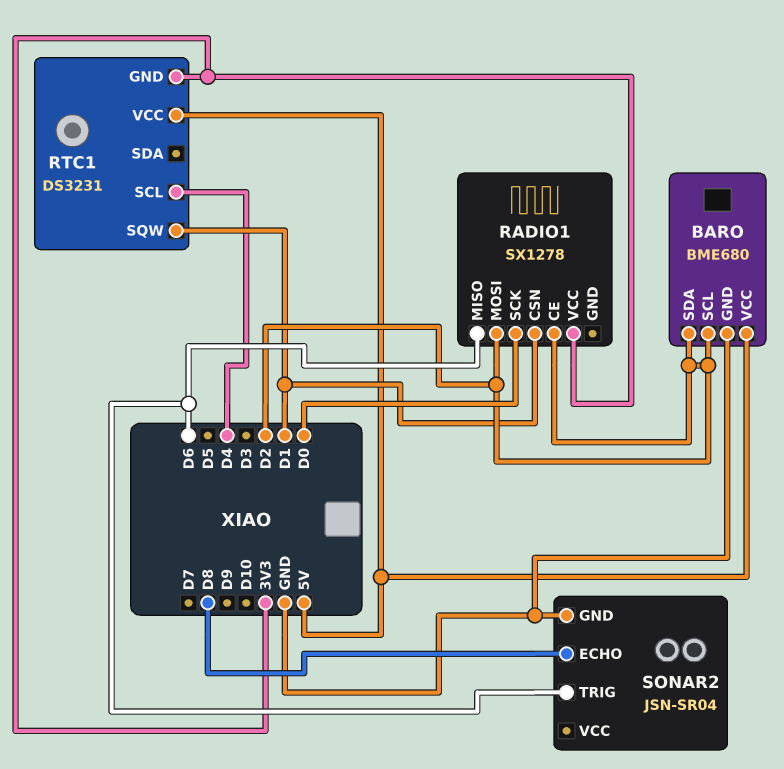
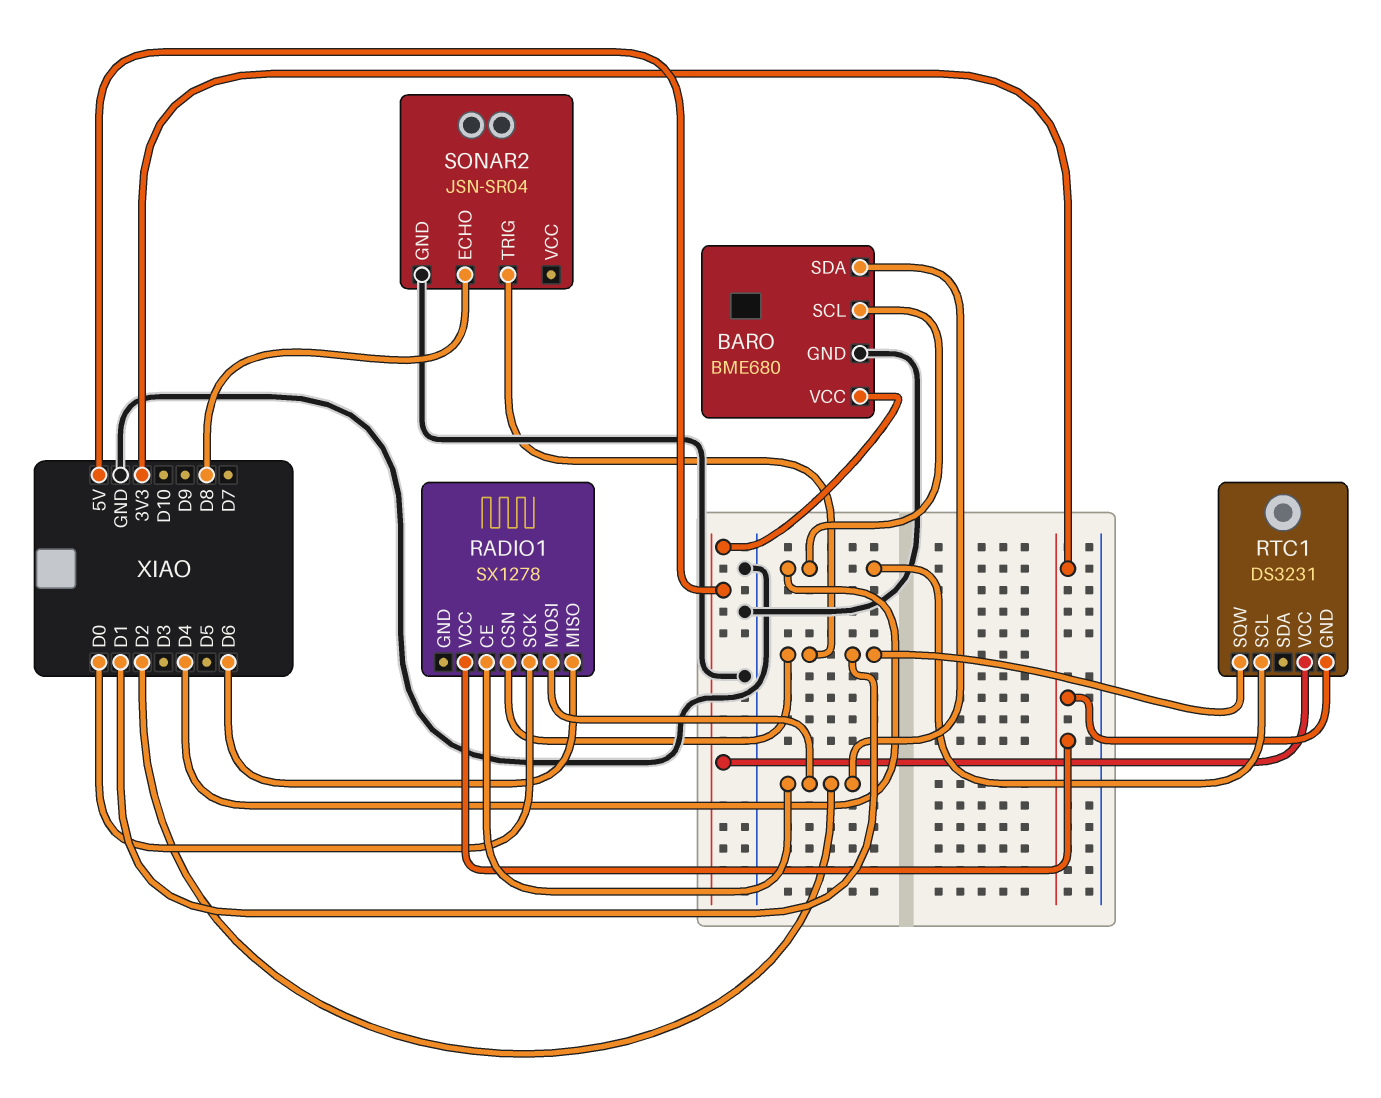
BARO pin SCL: D2 -> D4
SONAR2 pin TRIG: D6 -> D1

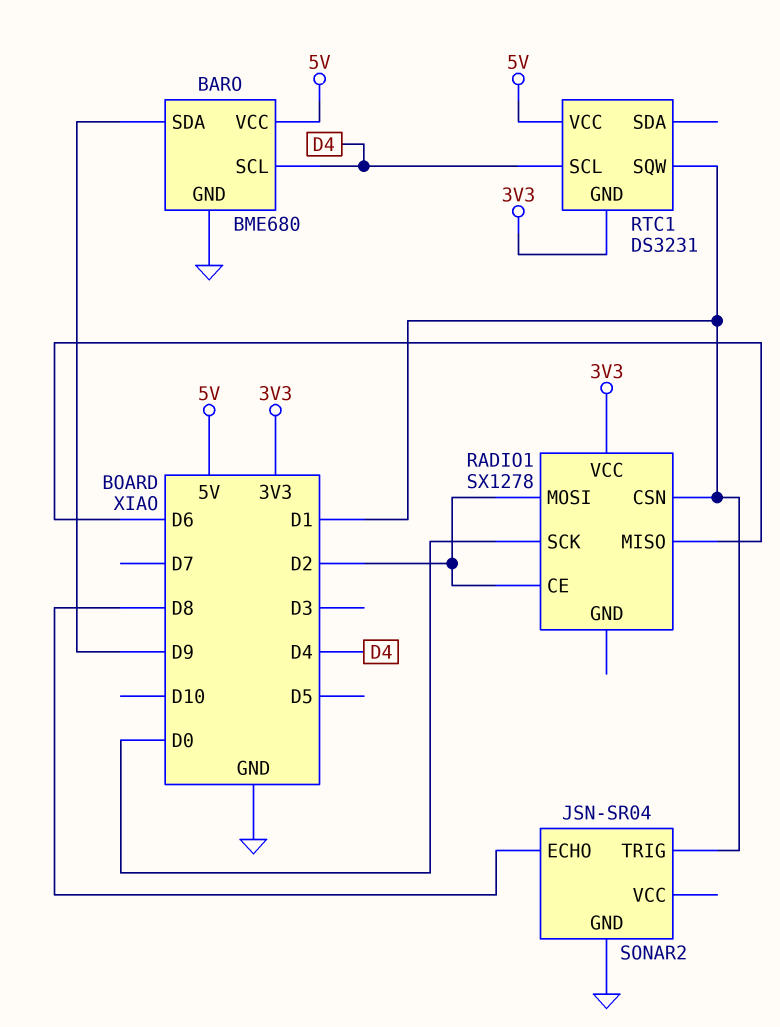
BARO pin SDA: D2 -> D9

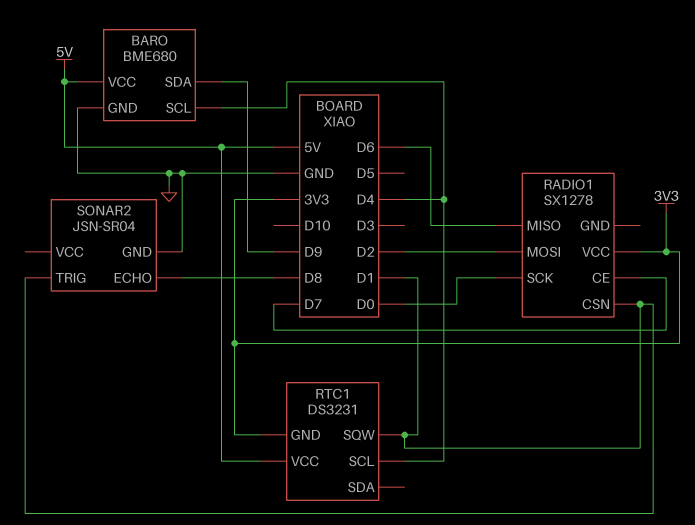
RADIO1 pin CE: D2 -> D7

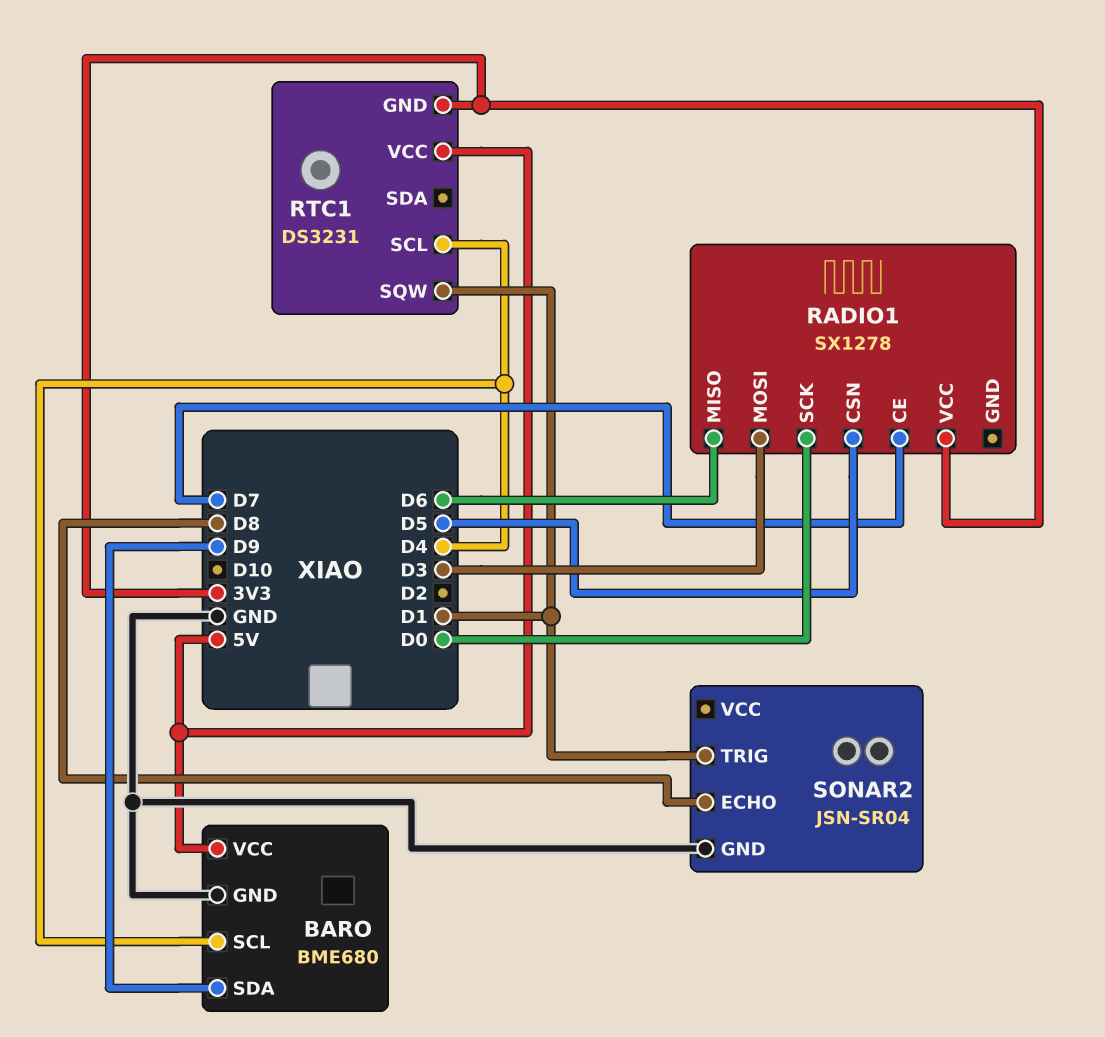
RADIO1 pin CSN: D1 -> D5
RADIO1 pin MOSI: D2 -> D3

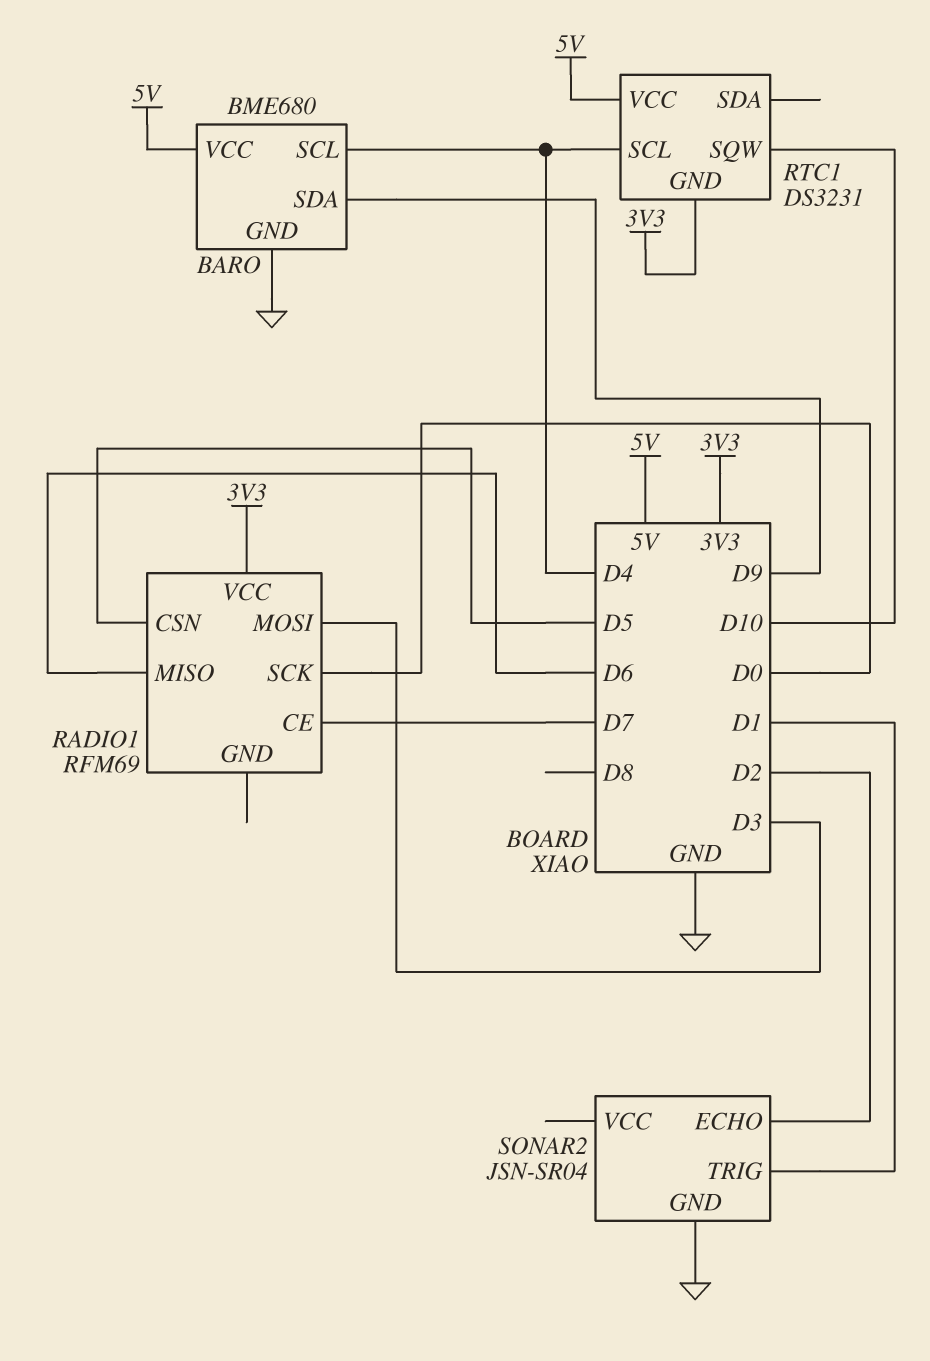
RADIO1: SX1278 -> RFM69
RTC1 pin SQW: D1 -> D10
SONAR2 pin ECHO: D8 -> D2

